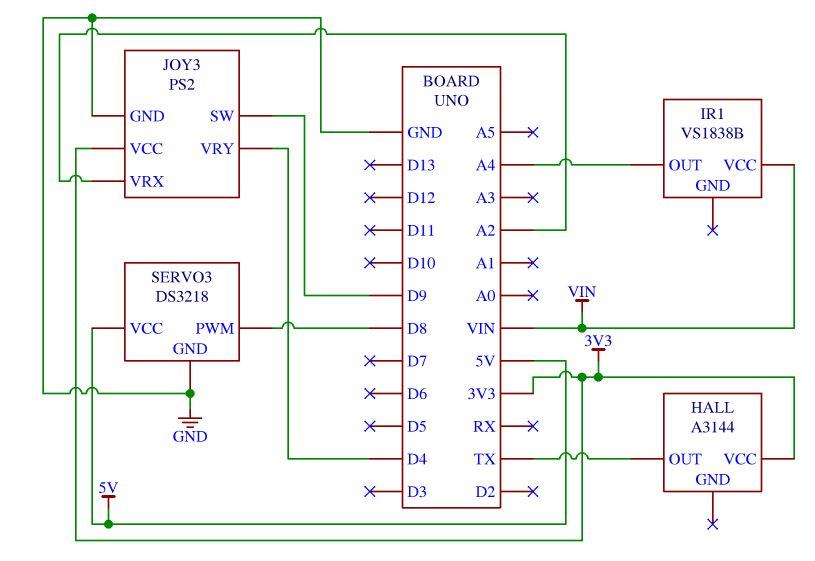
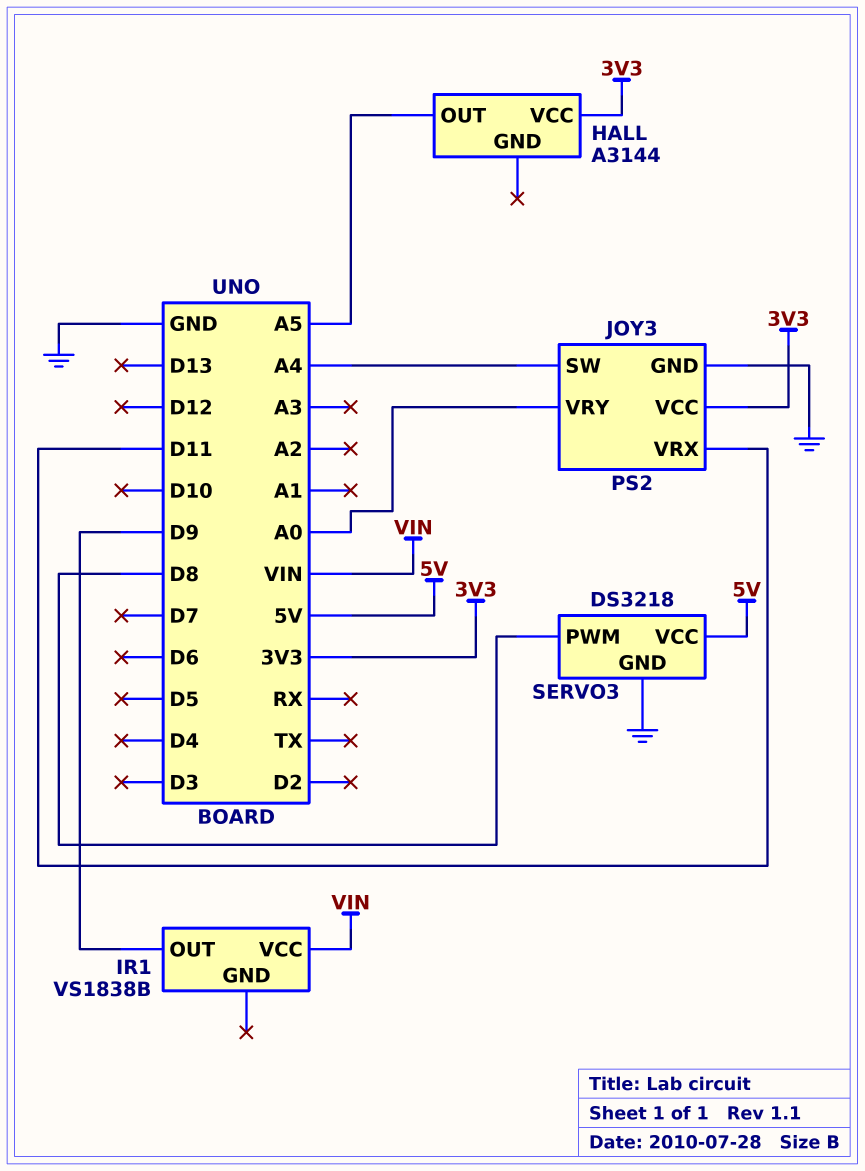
HALL pin OUT: TX -> A5
IR1 pin OUT: A4 -> D9
JOY3 pin SW: D9 -> A4
JOY3 pin VRX: A2 -> D11
JOY3 pin VRY: D4 -> A0

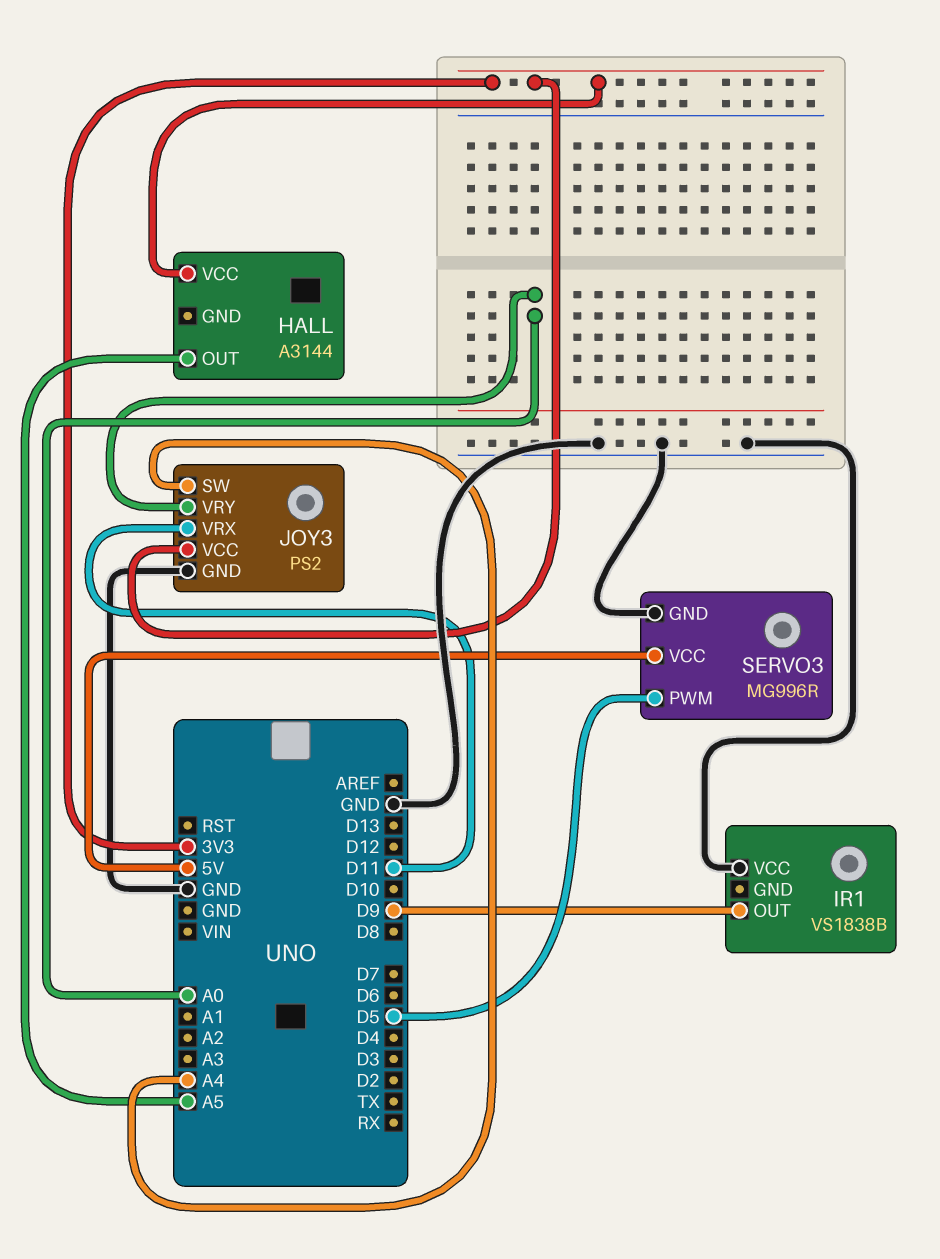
IR1 pin VCC: VIN -> GND
SERVO3: DS3218 -> MG996R
SERVO3 pin PWM: D8 -> D5

